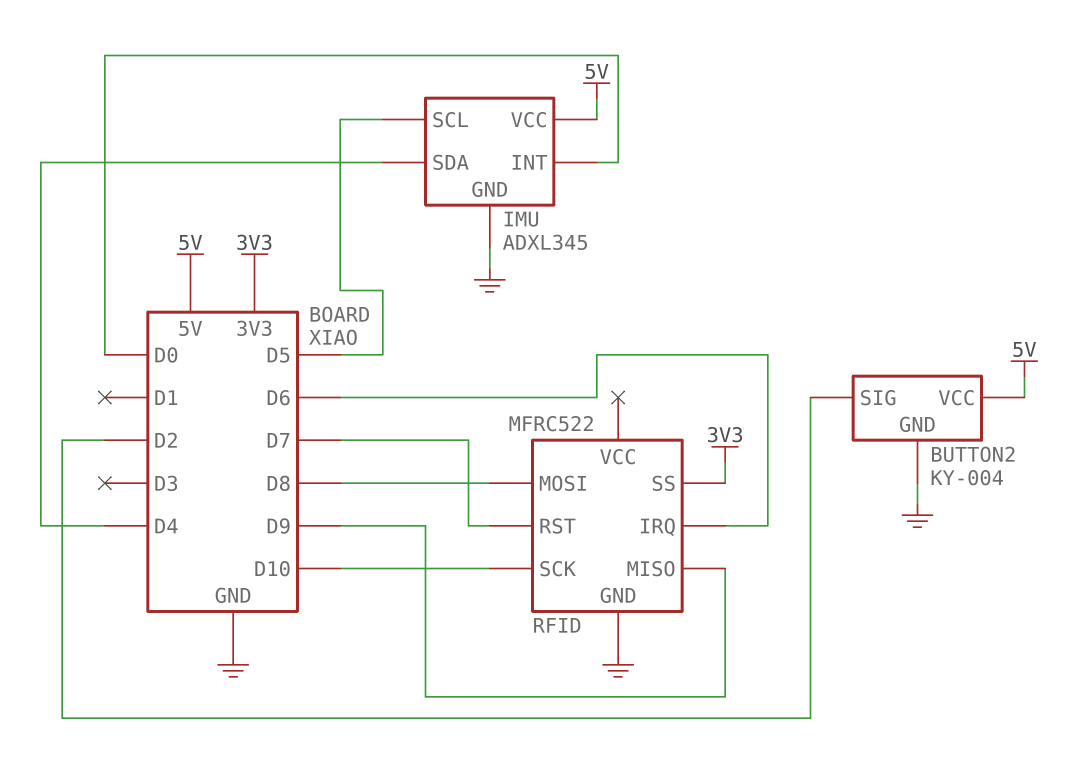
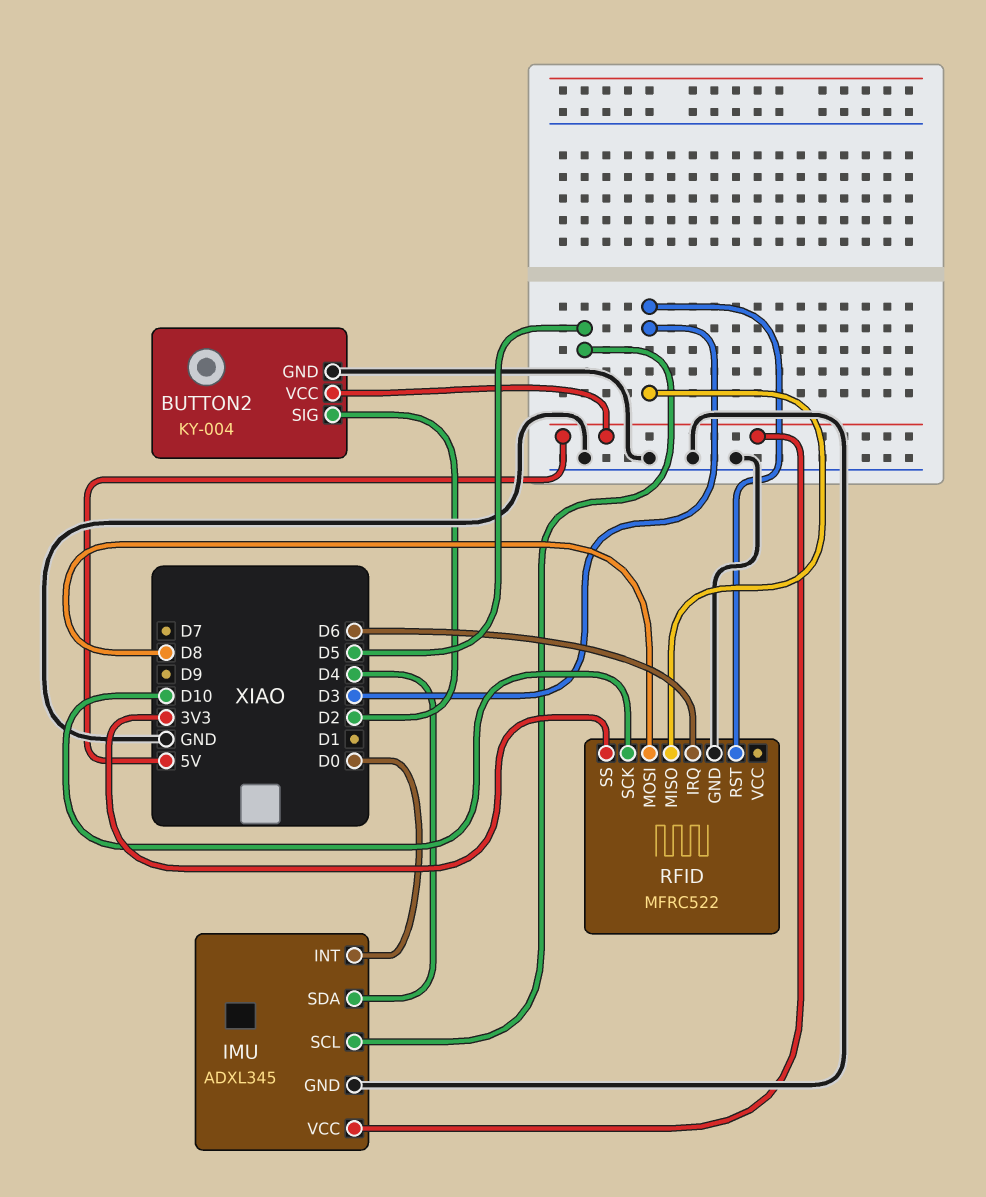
RFID pin MISO: D9 -> D3
RFID pin RST: D7 -> D3

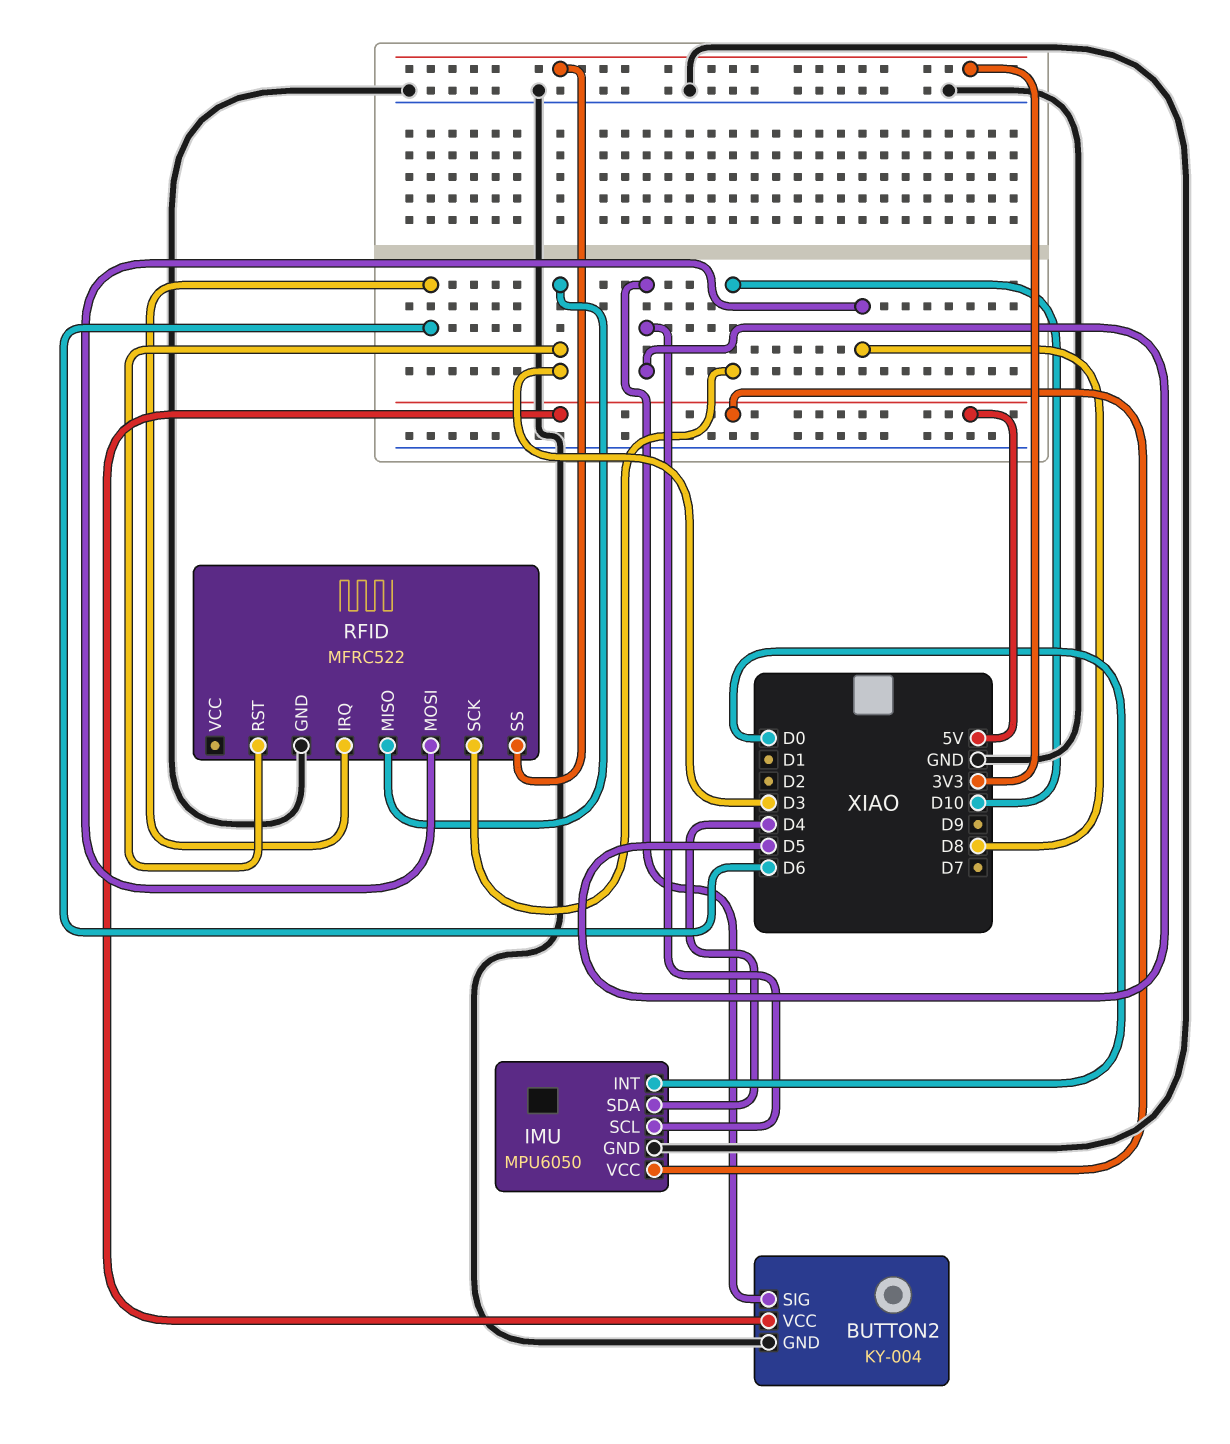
BUTTON2 pin SIG: D2 -> D5
IMU: ADXL345 -> MPU6050

